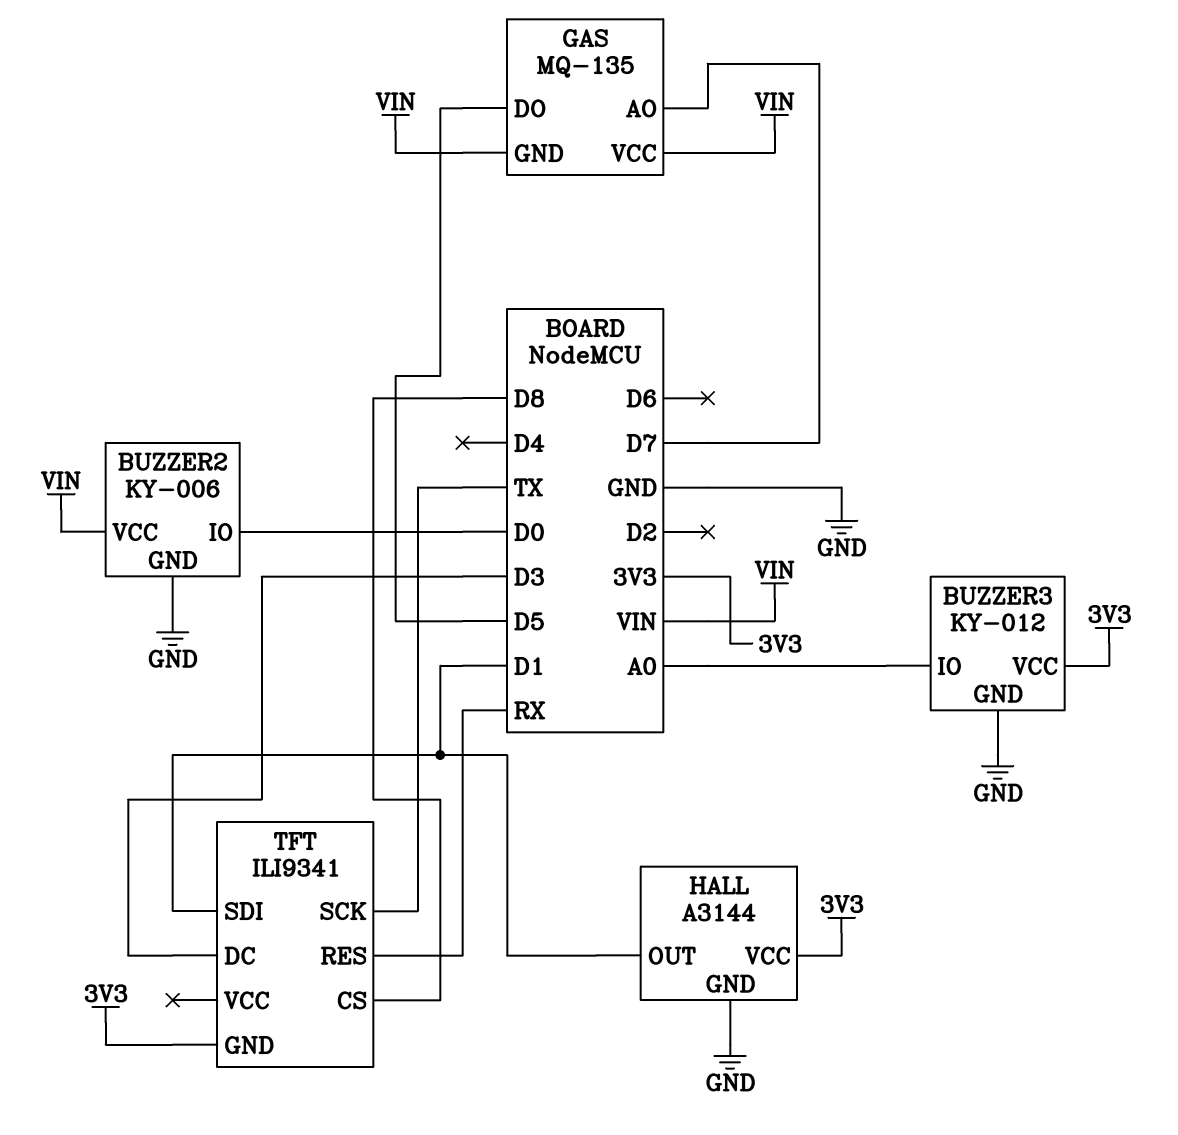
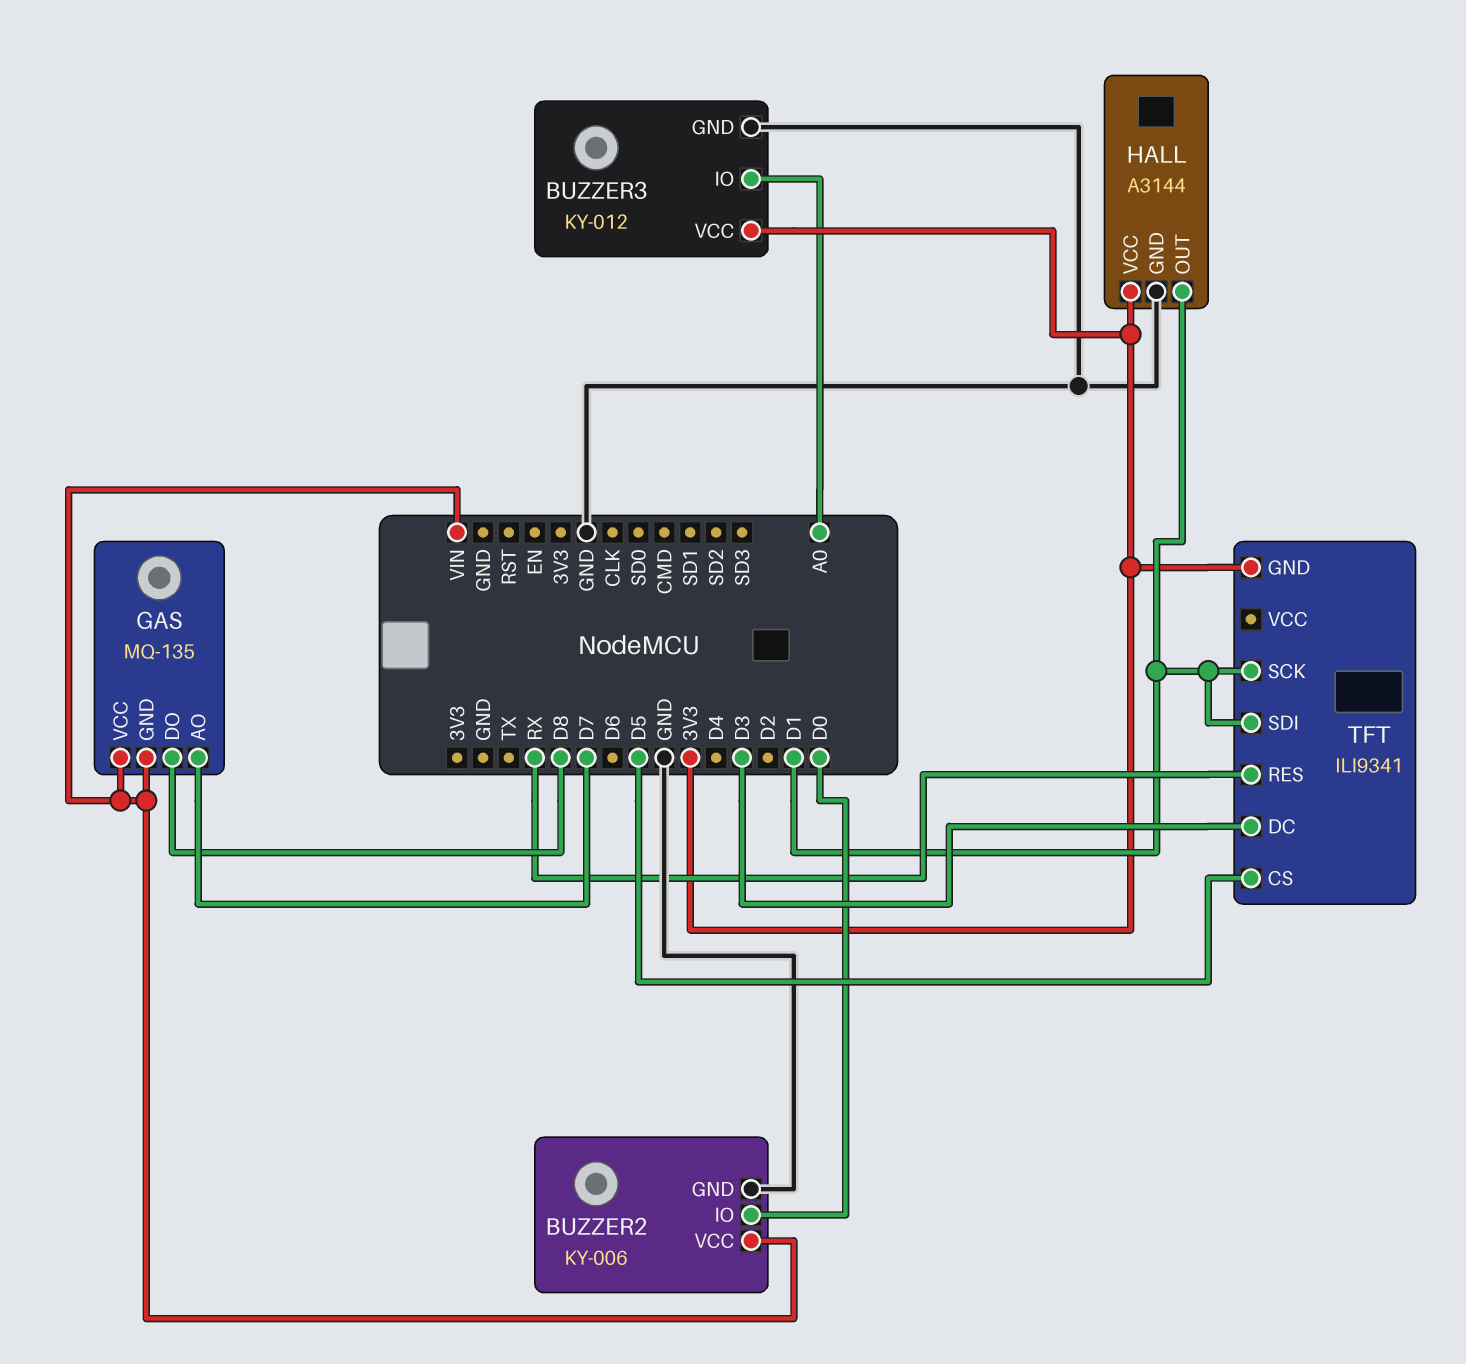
GAS pin DO: D5 -> D8
TFT pin CS: D8 -> D5
TFT pin SCK: TX -> D1

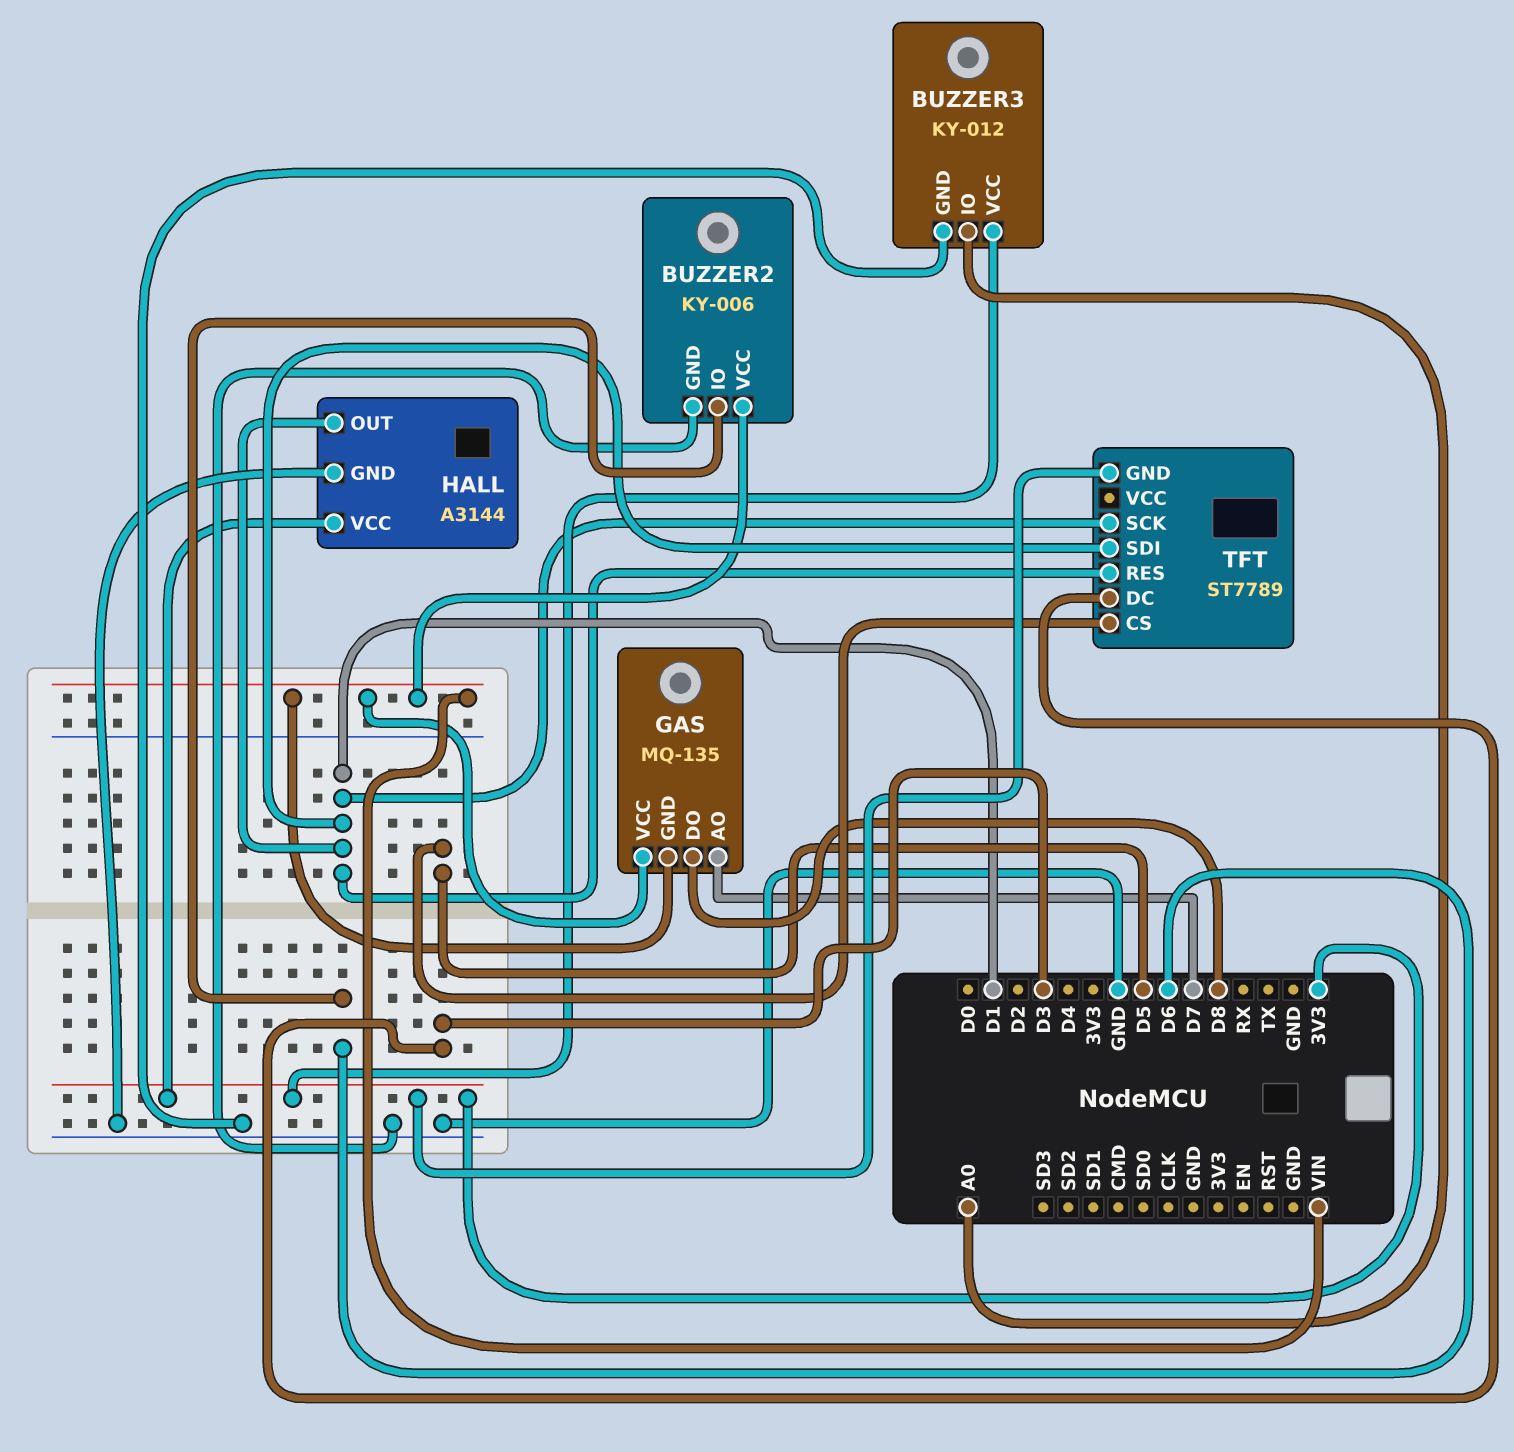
BUZZER2 pin IO: D0 -> D6
TFT: ILI9341 -> ST7789
TFT pin RES: RX -> D1

